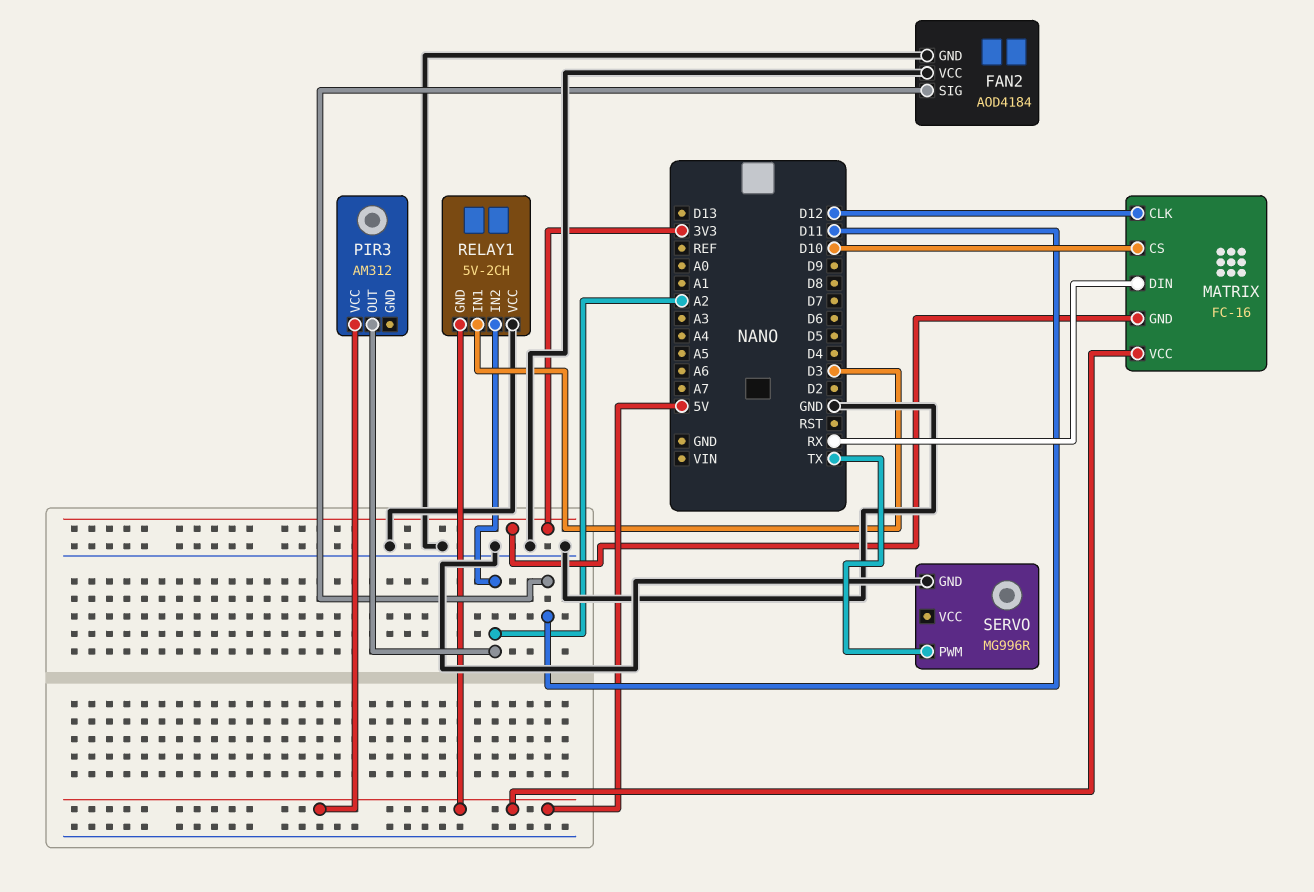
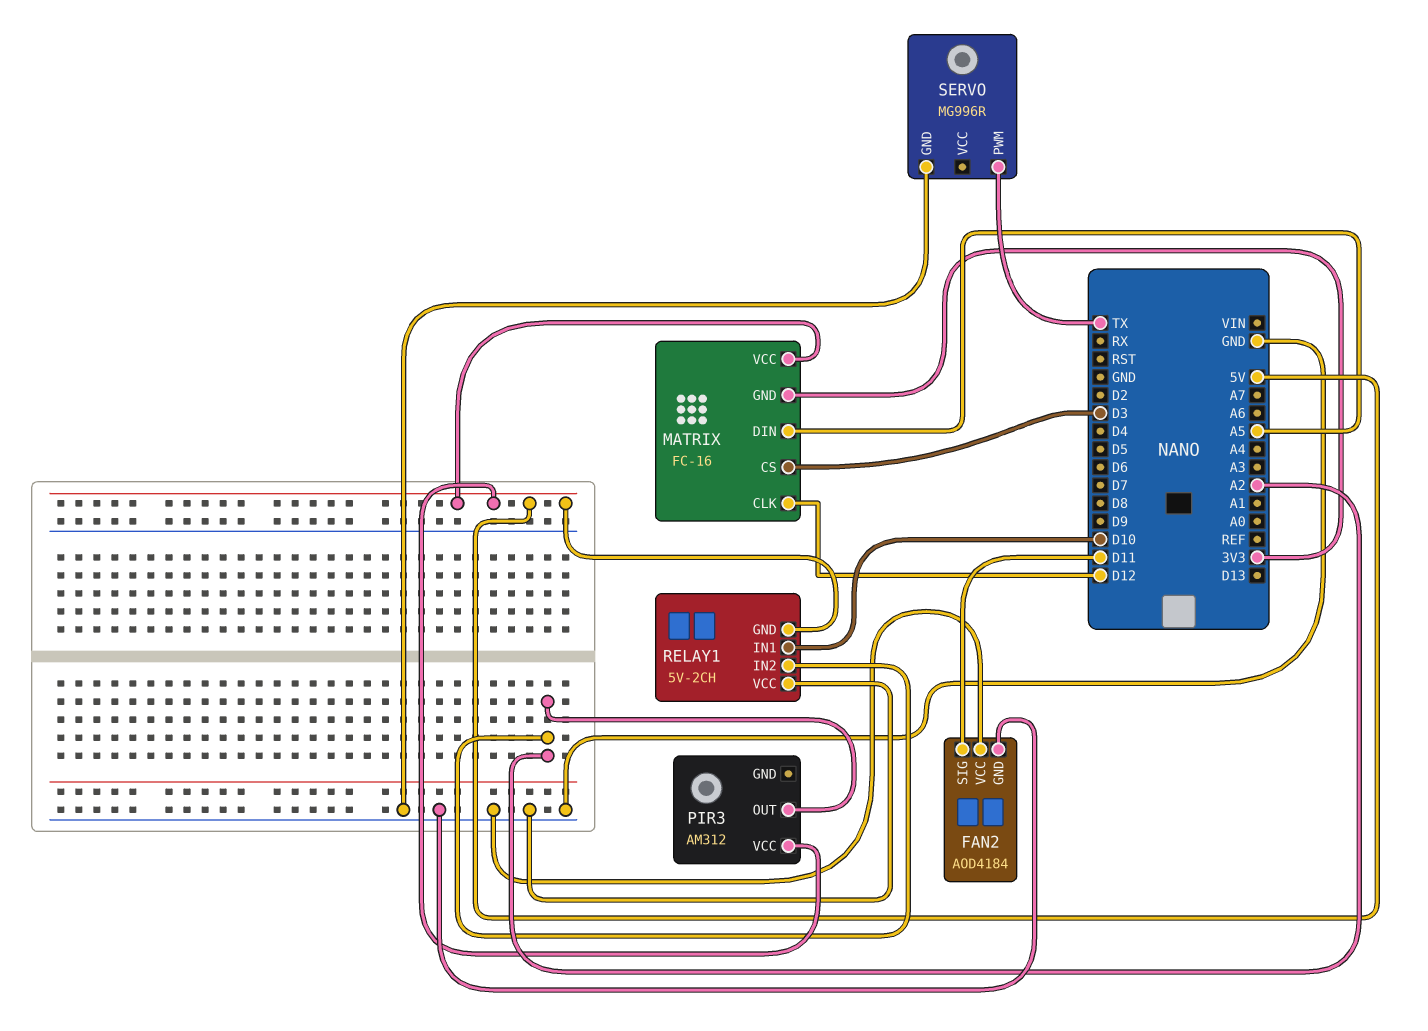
MATRIX pin CS: D10 -> D3
MATRIX pin DIN: RX -> A5
RELAY1 pin IN1: D3 -> D10

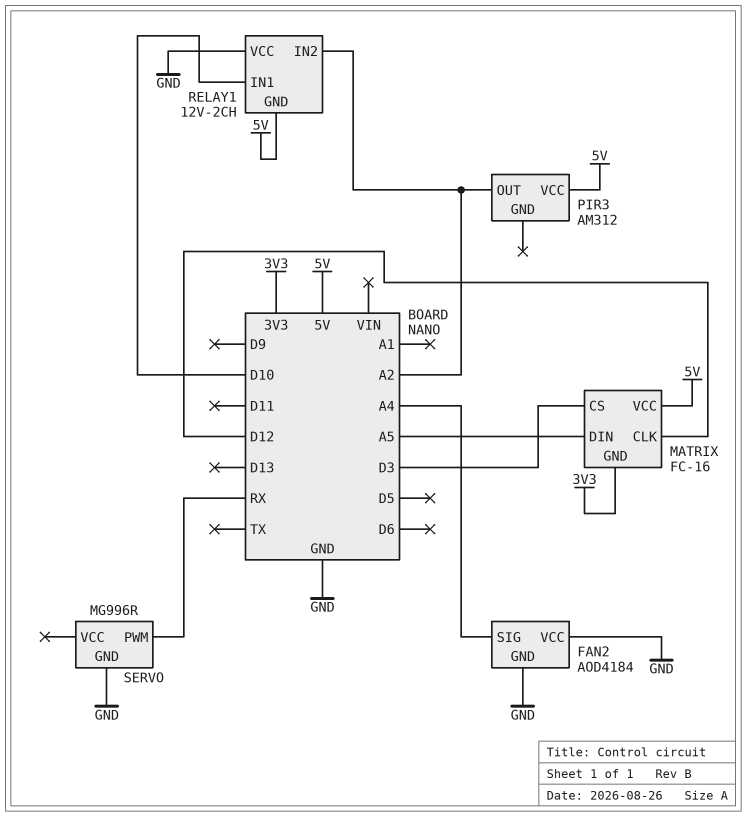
FAN2 pin SIG: D11 -> A4
RELAY1: 5V-2CH -> 12V-2CH
SERVO pin PWM: TX -> RX

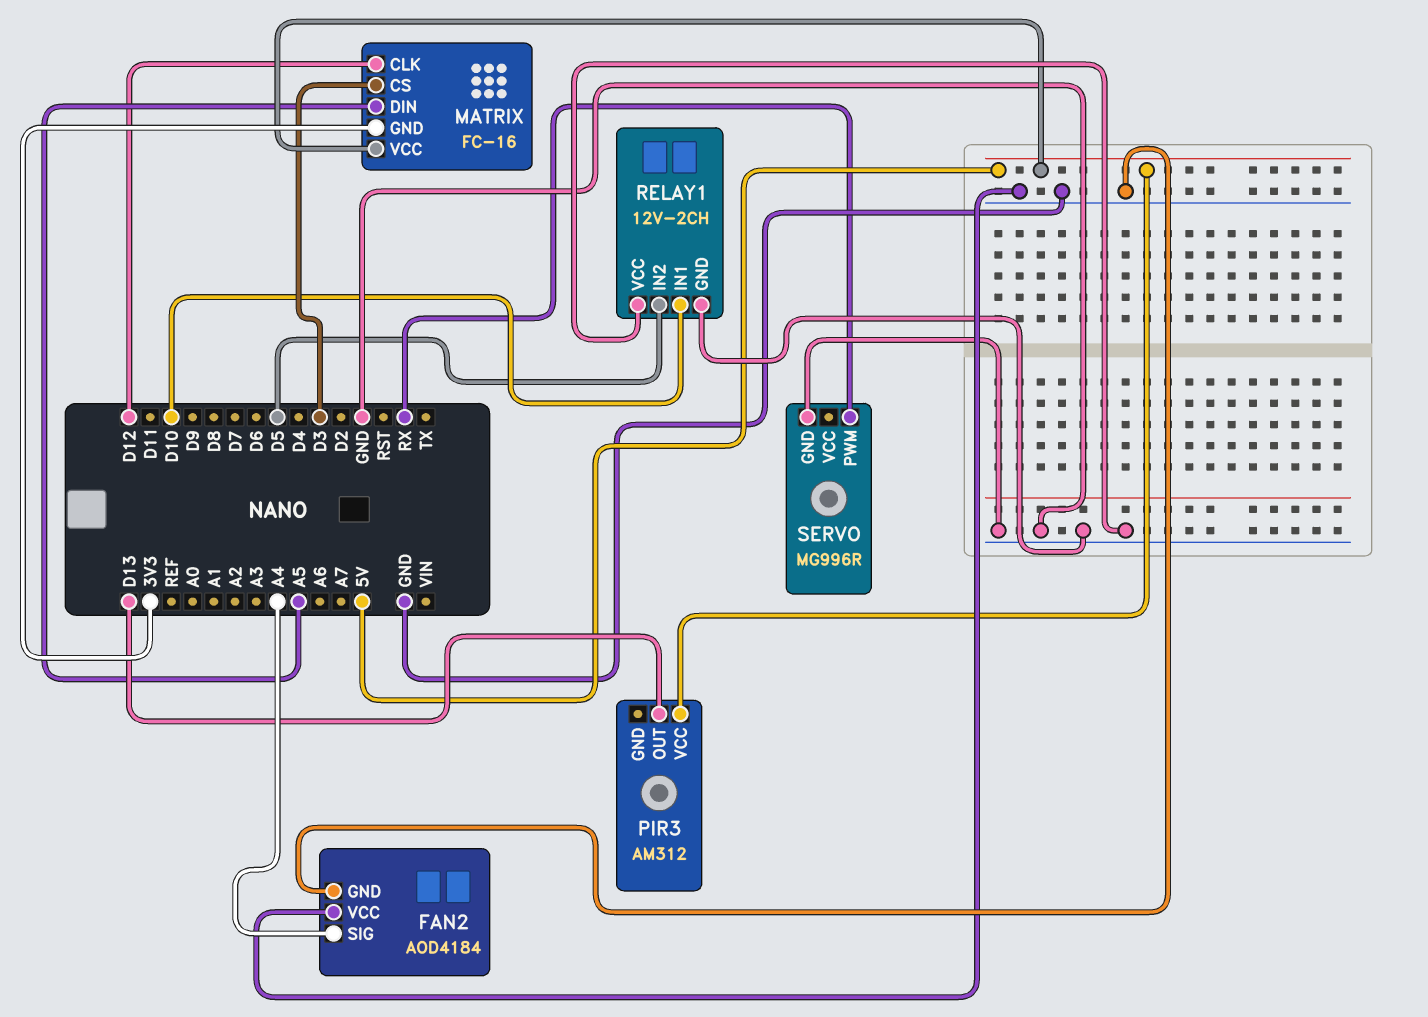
PIR3 pin OUT: A2 -> D13
RELAY1 pin GND: 5V -> GND
RELAY1 pin IN2: A2 -> D5

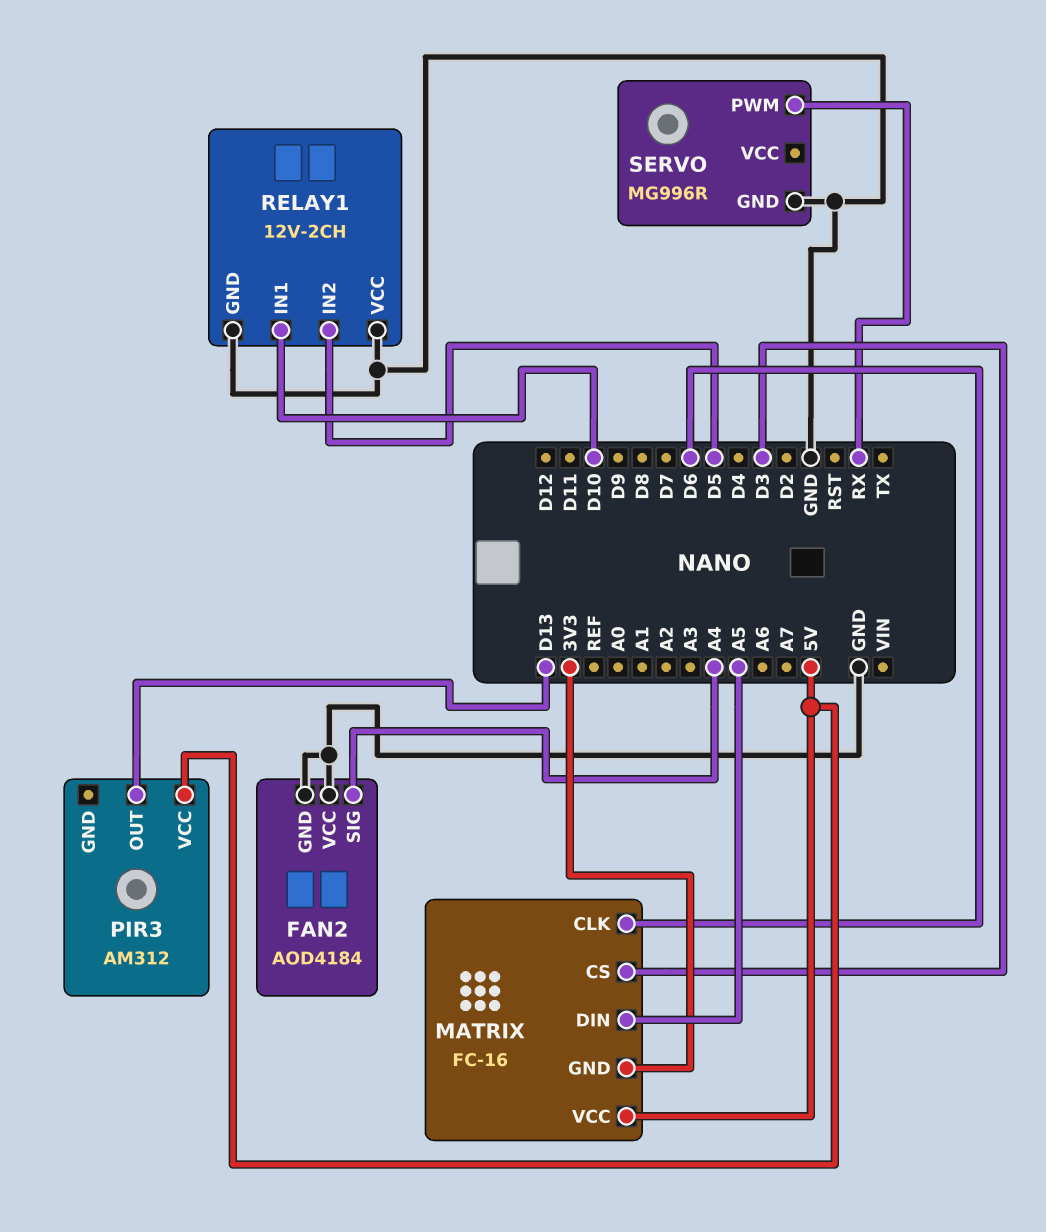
MATRIX pin CLK: D12 -> D6

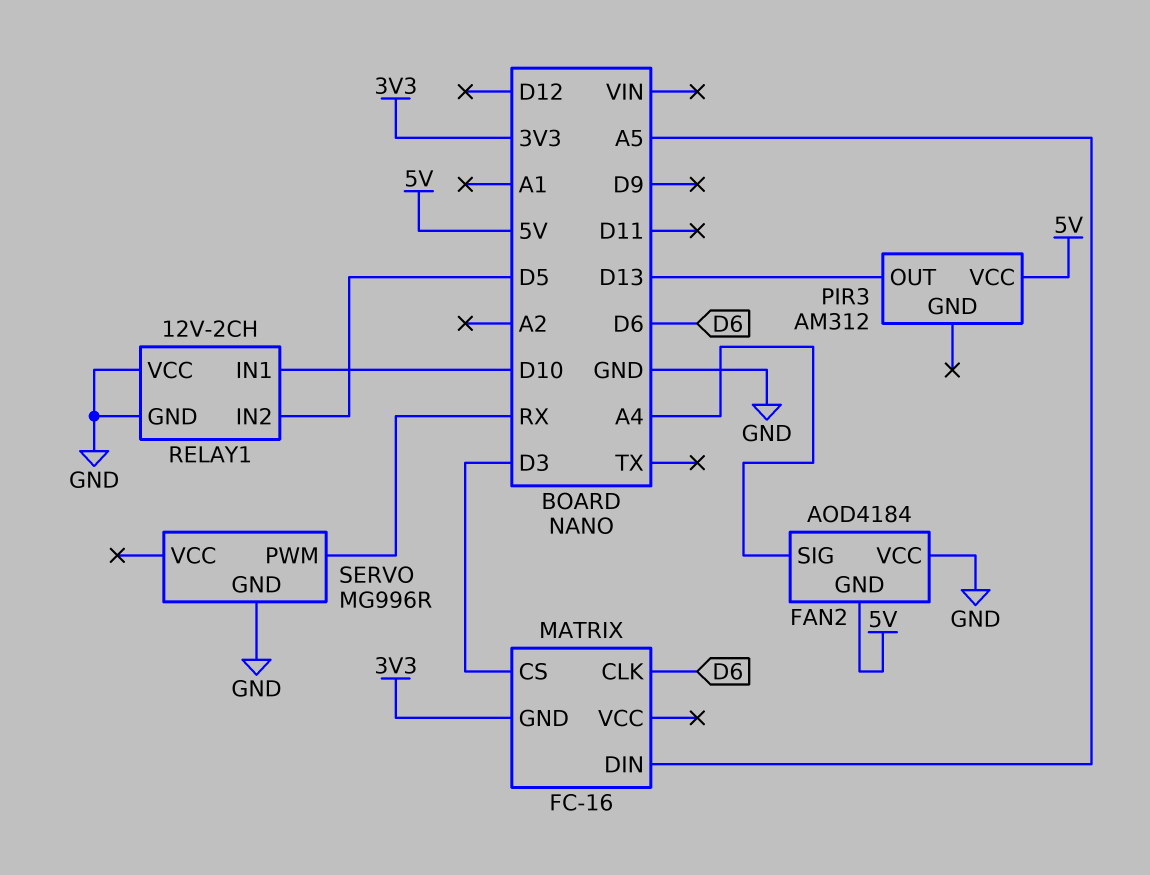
FAN2 pin GND: GND -> 5V
MATRIX pin VCC: 5V -> none

